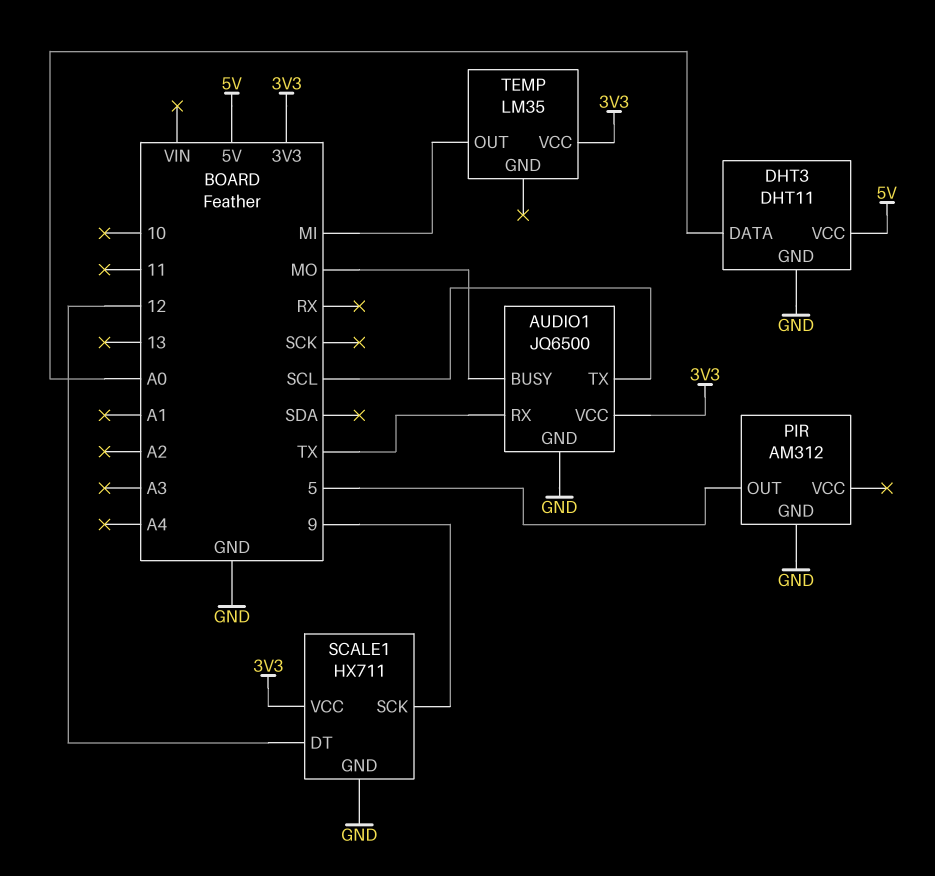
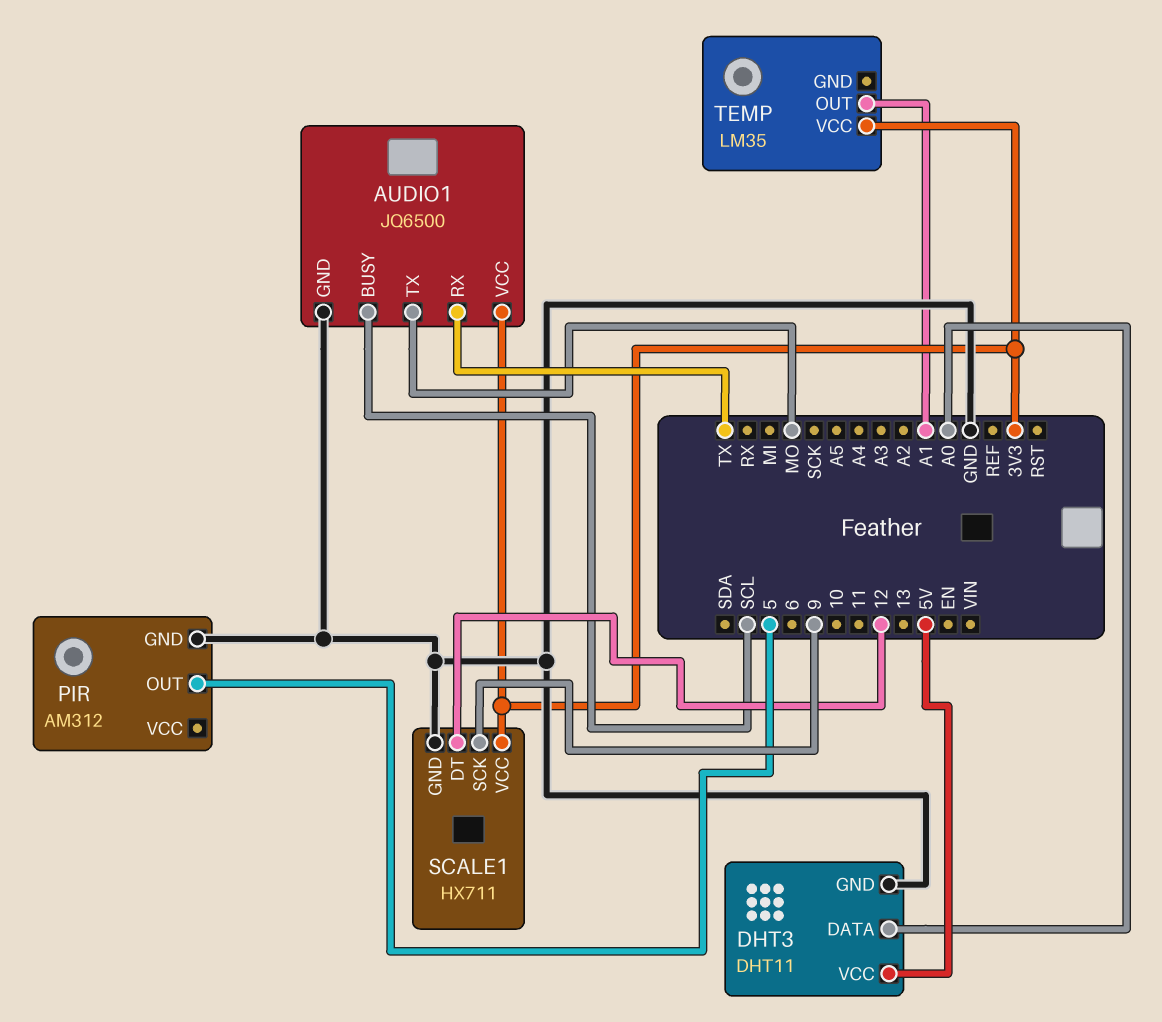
AUDIO1 pin BUSY: MO -> SCL
AUDIO1 pin TX: SCL -> MO
TEMP pin OUT: MI -> A1

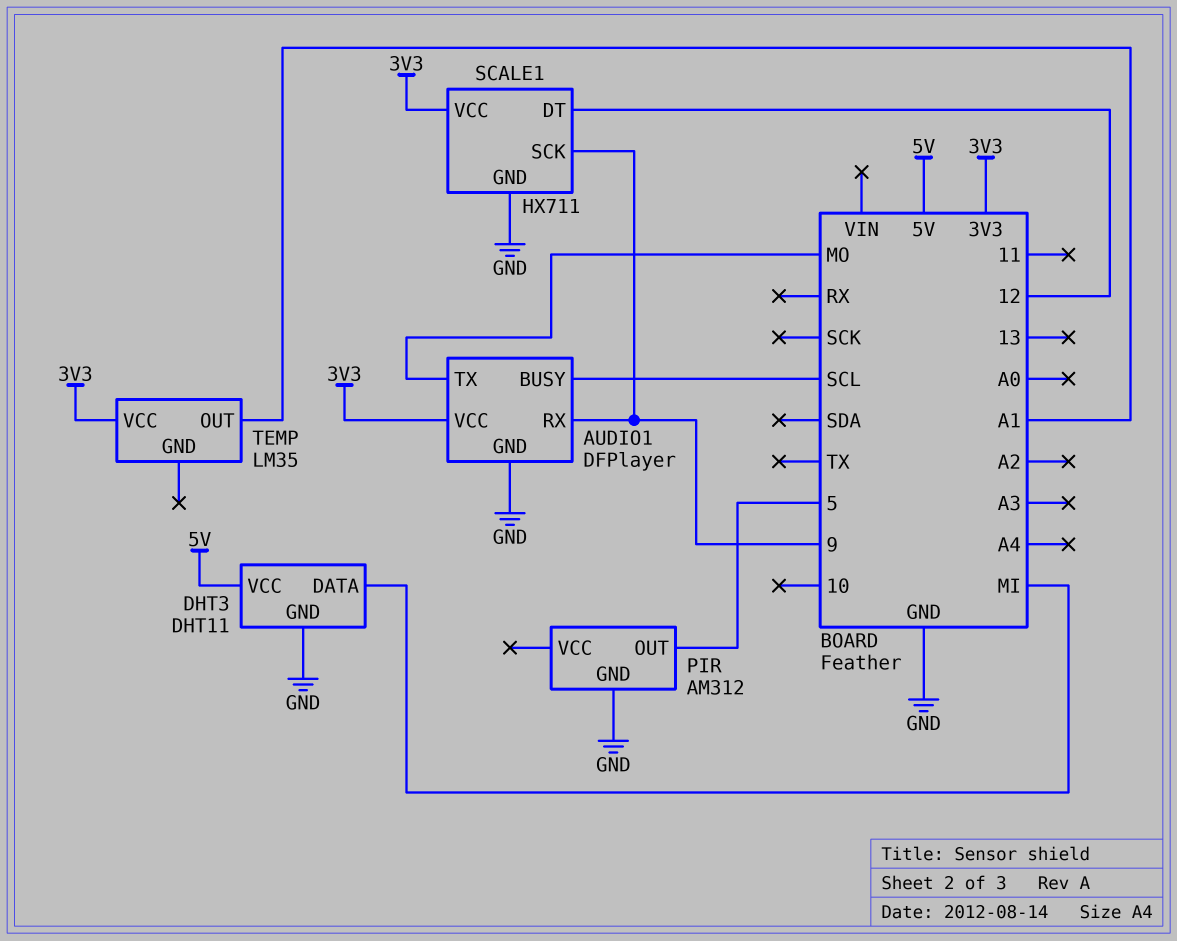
AUDIO1: JQ6500 -> DFPlayer
AUDIO1 pin RX: TX -> 9
DHT3 pin DATA: A0 -> MI

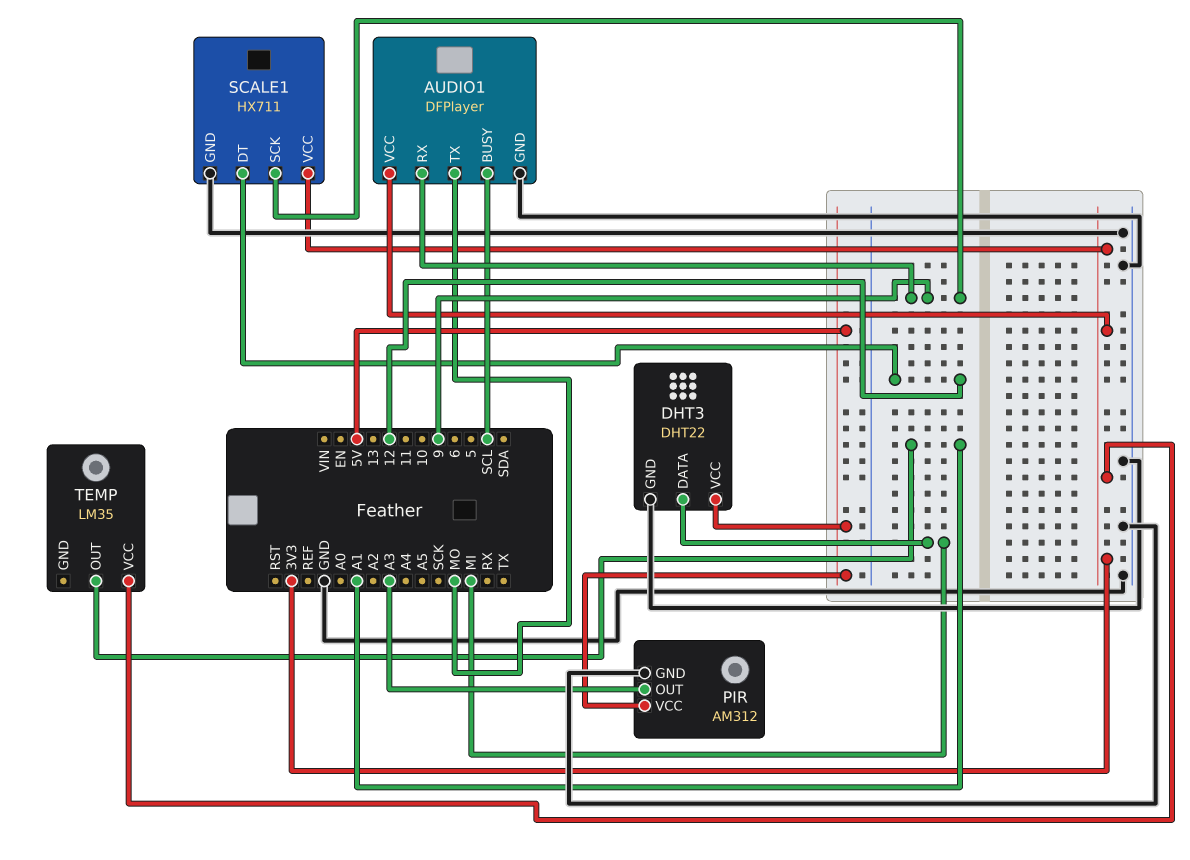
DHT3: DHT11 -> DHT22
PIR pin OUT: 5 -> A3
PIR pin VCC: none -> 5V

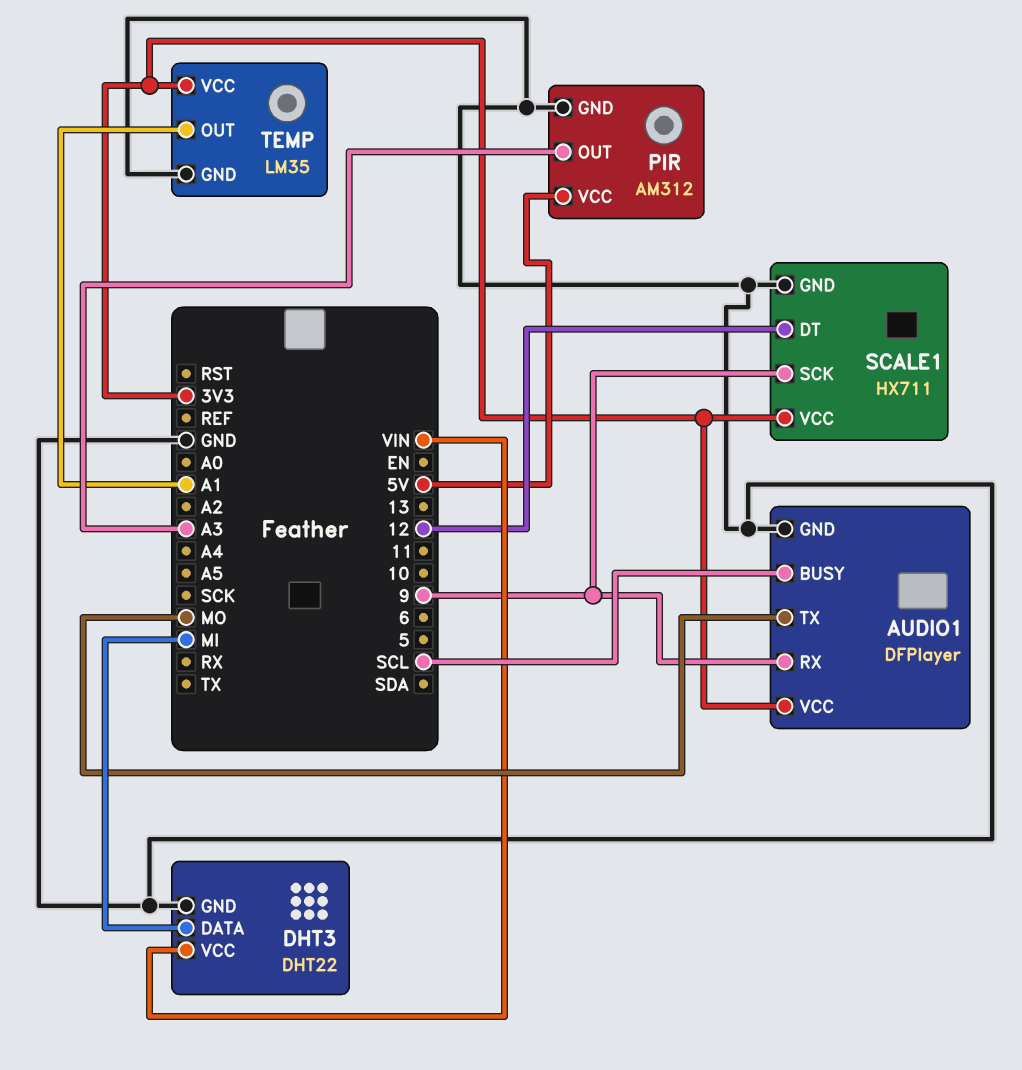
DHT3 pin VCC: 5V -> VIN
TEMP pin GND: none -> GND

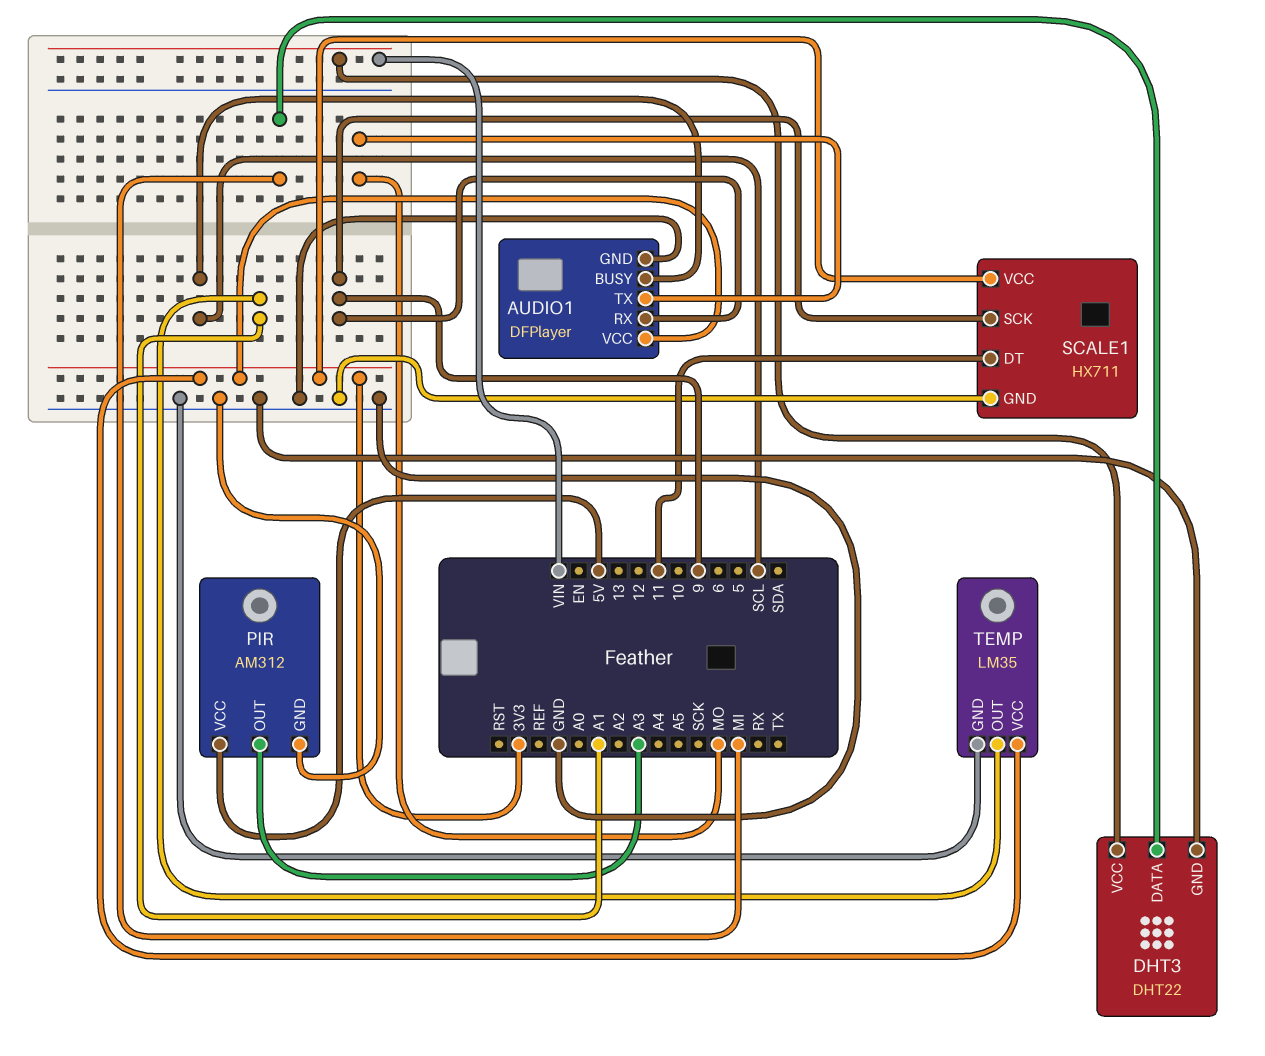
SCALE1 pin DT: 12 -> 11

